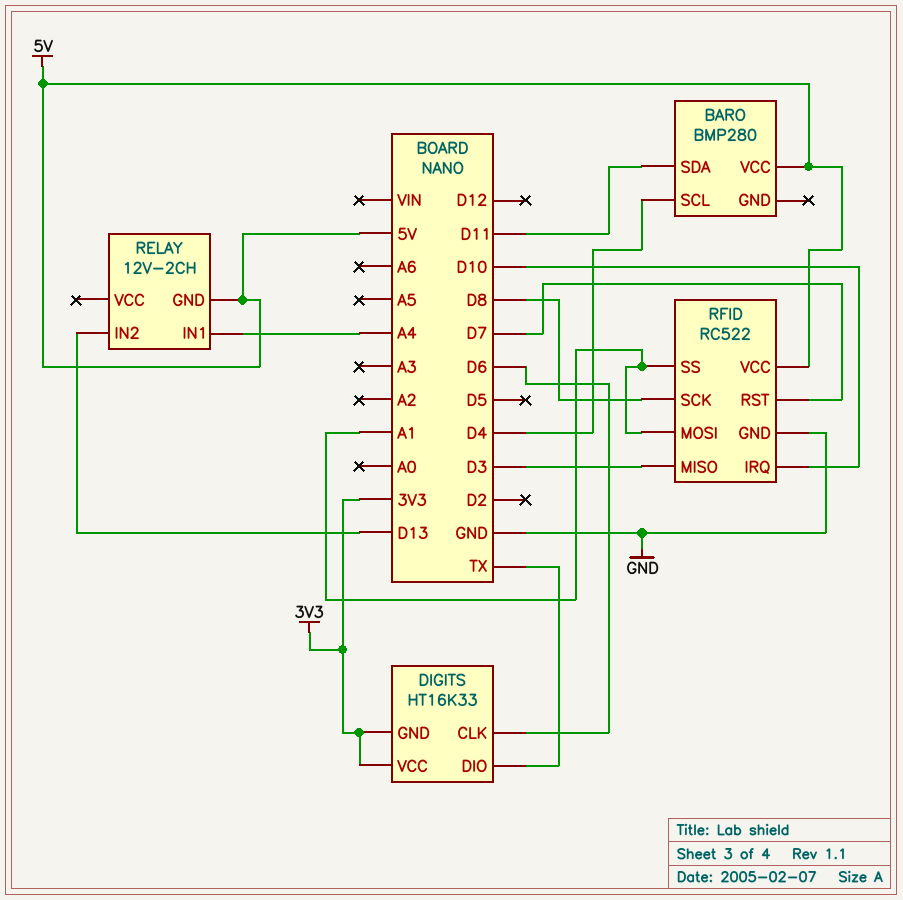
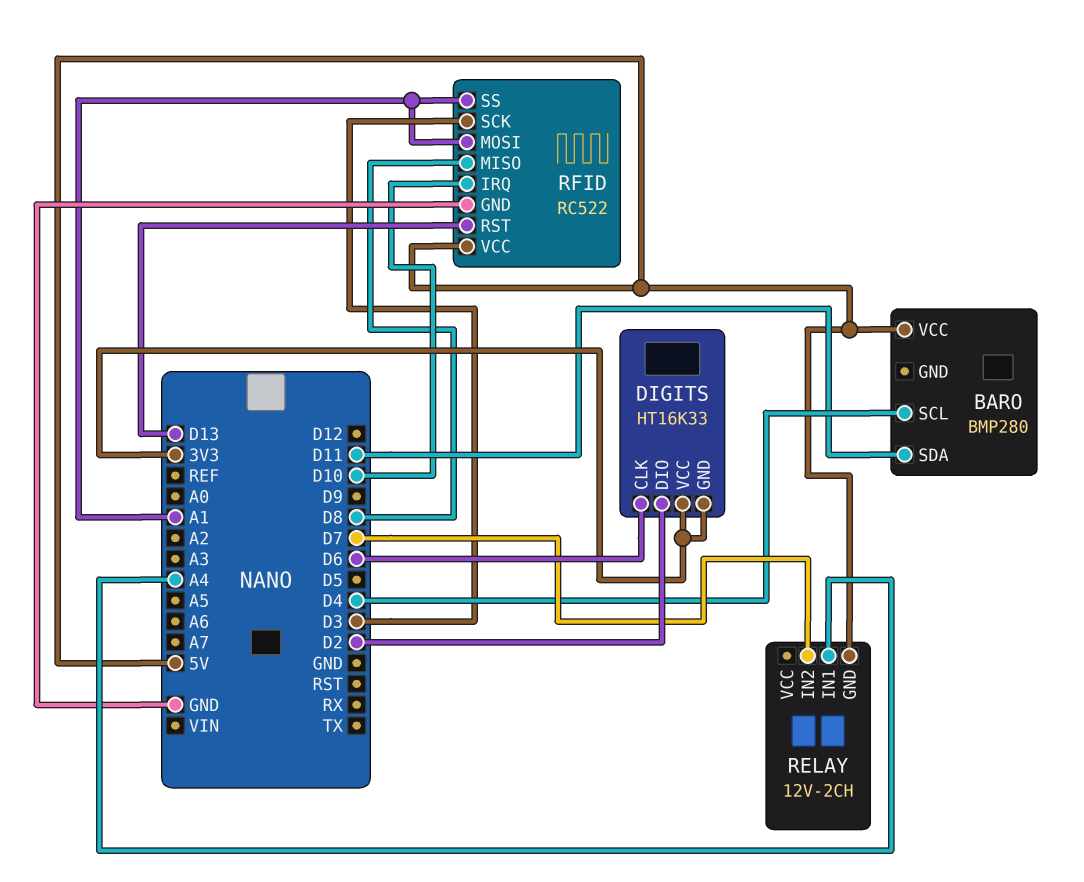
DIGITS pin DIO: TX -> D2
RELAY pin IN2: D13 -> D7
RFID pin MISO: D3 -> D8
RFID pin RST: D7 -> D13
RFID pin SCK: D8 -> D3

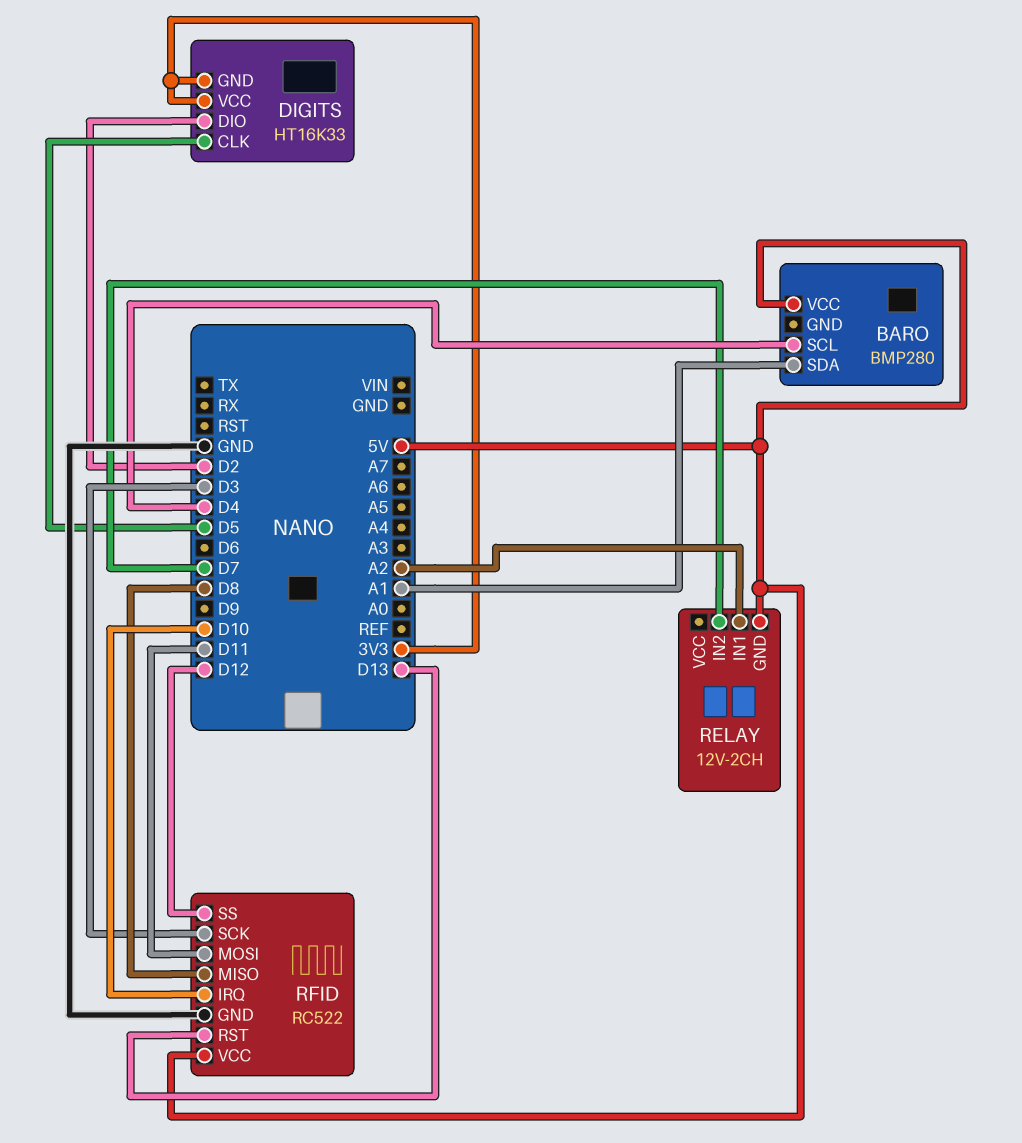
BARO pin SDA: D11 -> A1
DIGITS pin CLK: D6 -> D5
RELAY pin IN1: A4 -> A2
RFID pin MOSI: A1 -> D11
RFID pin SS: A1 -> D12

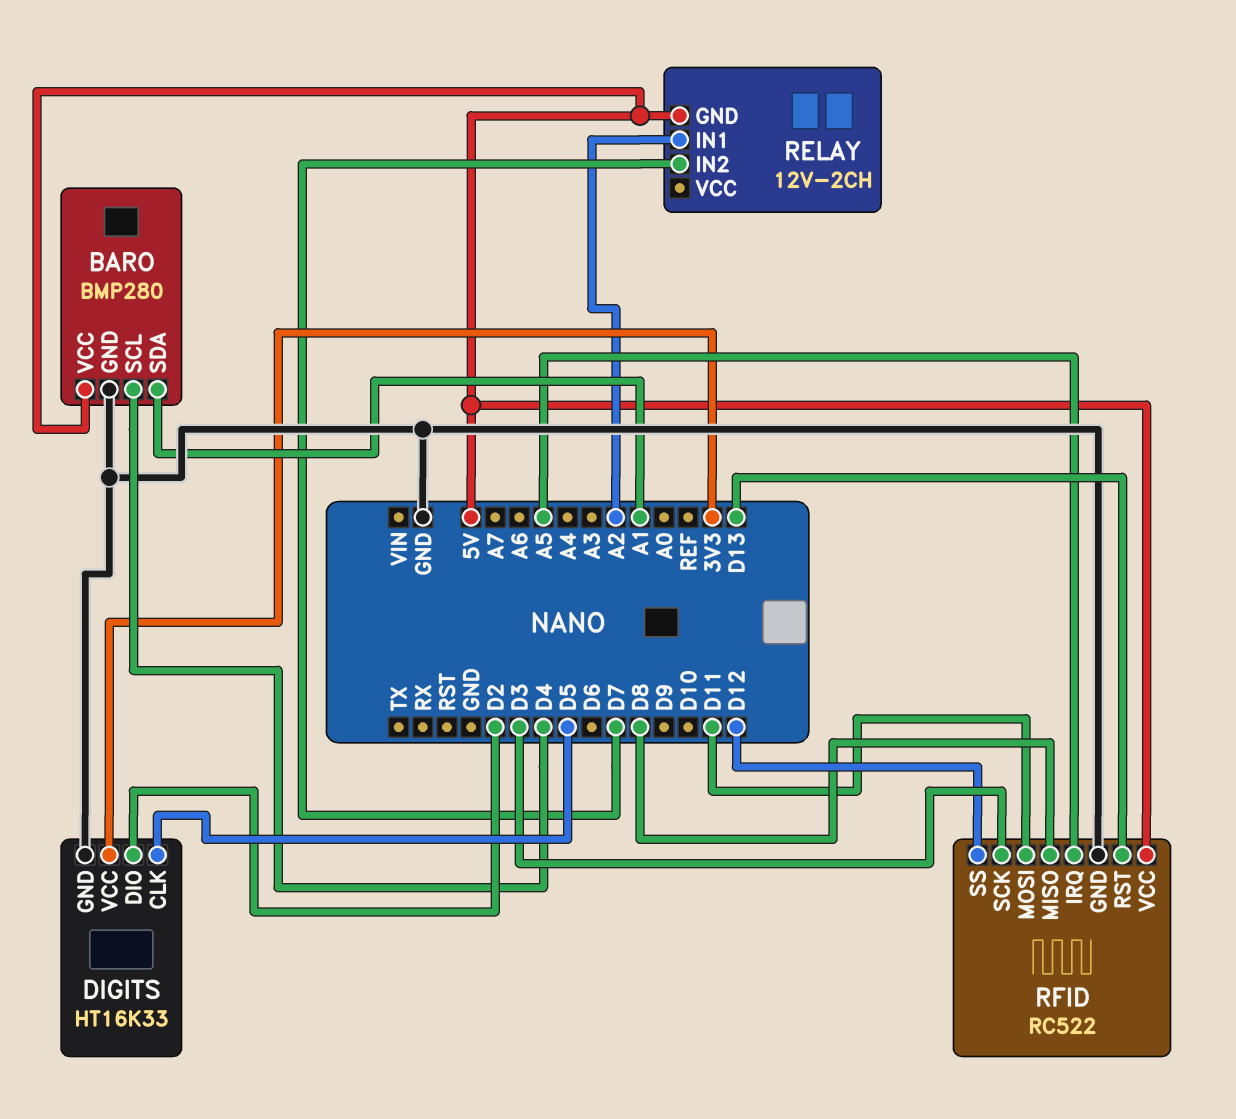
BARO pin GND: none -> GND
DIGITS pin GND: 3V3 -> GND
RFID pin IRQ: D10 -> A5

